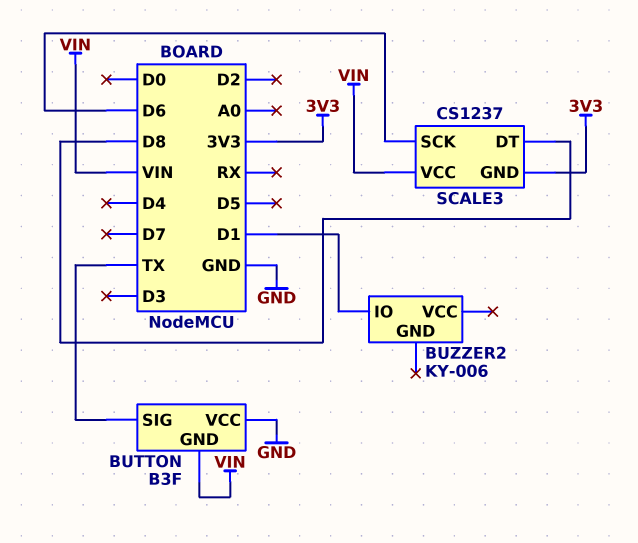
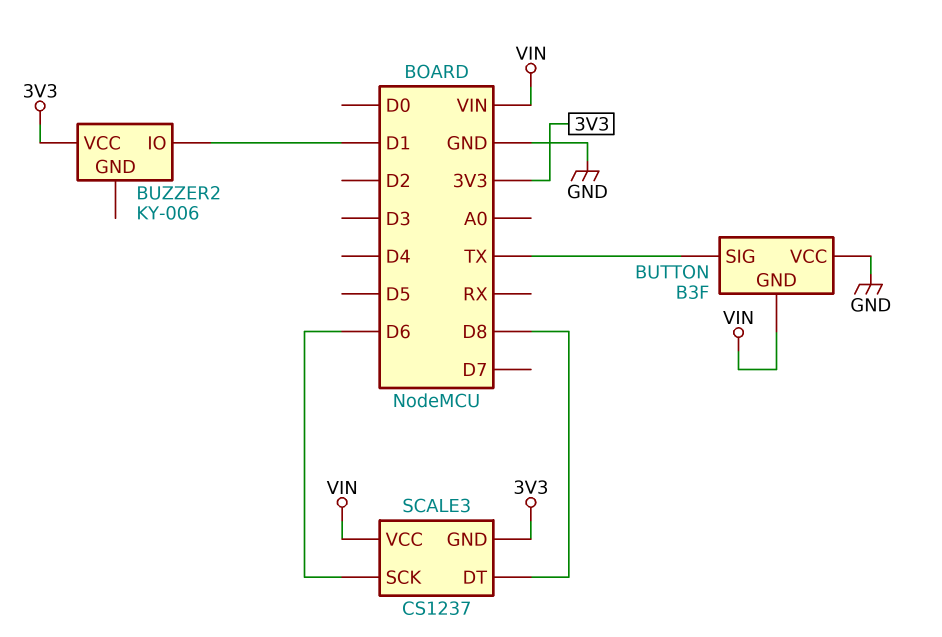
BUZZER2 pin VCC: none -> 3V3

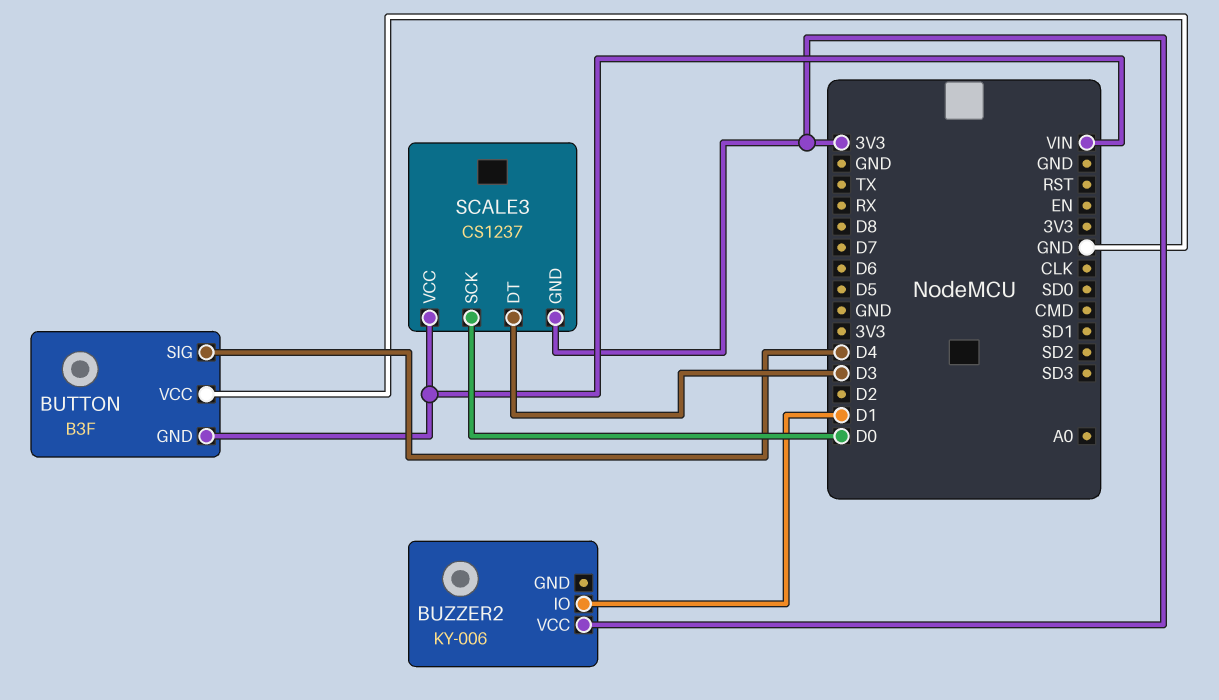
BUTTON pin SIG: TX -> D4
SCALE3 pin DT: D8 -> D3
SCALE3 pin SCK: D6 -> D0

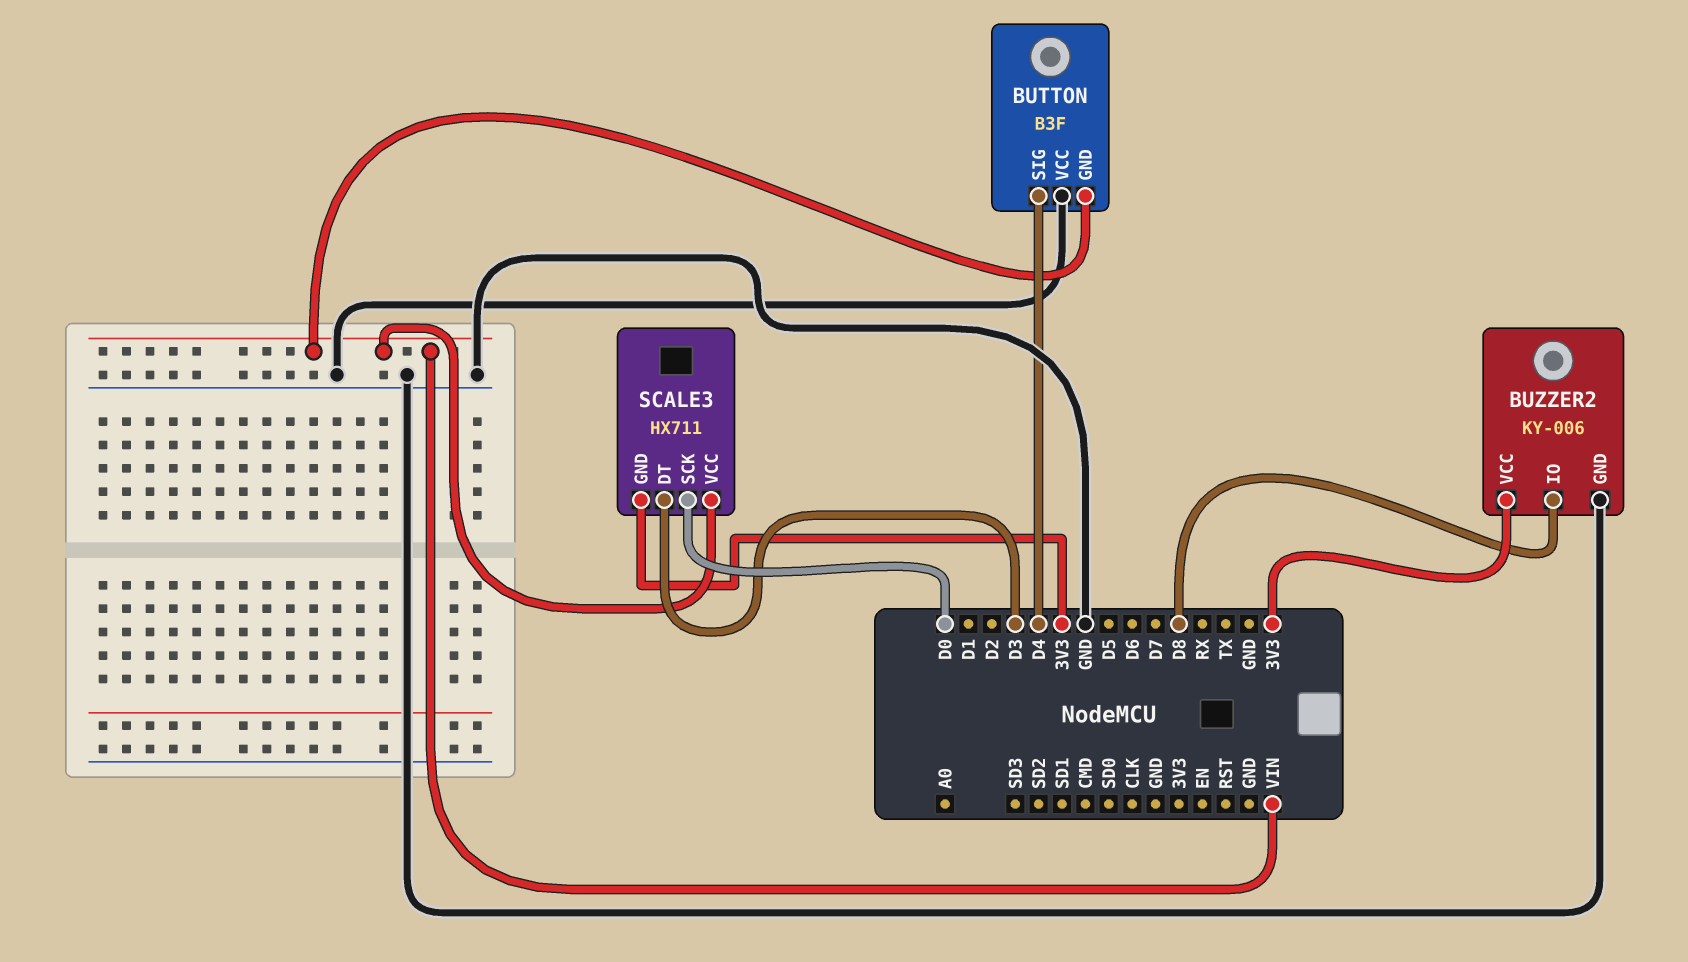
BUZZER2 pin GND: none -> GND
BUZZER2 pin IO: D1 -> D8
SCALE3: CS1237 -> HX711

